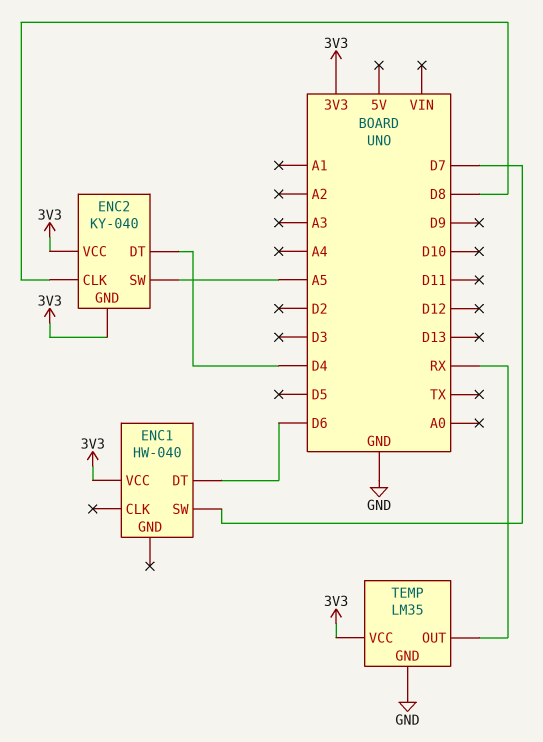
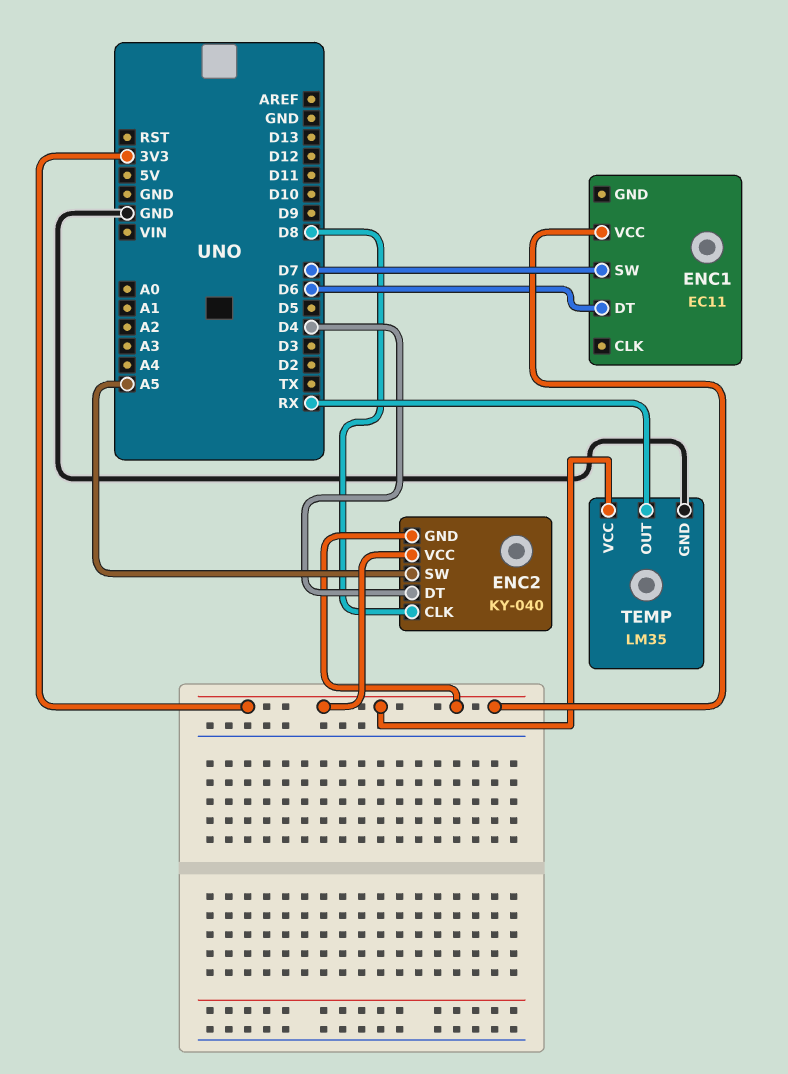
ENC1: HW-040 -> EC11

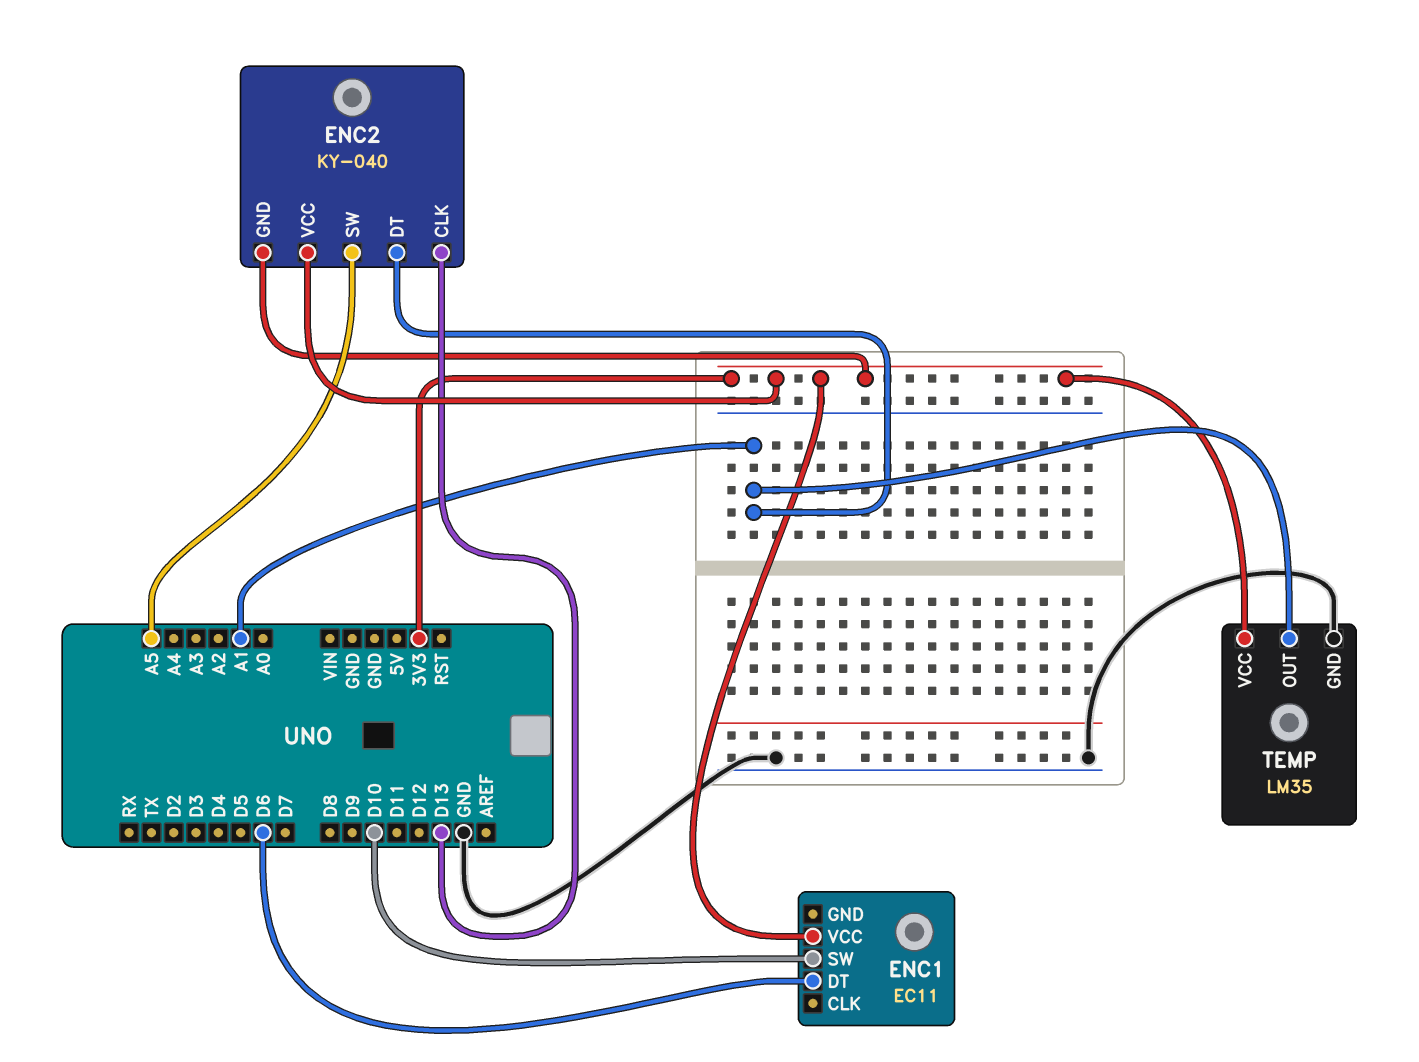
ENC1 pin SW: D7 -> D10
ENC2 pin CLK: D8 -> D13
ENC2 pin DT: D4 -> A1
TEMP pin OUT: RX -> A1

